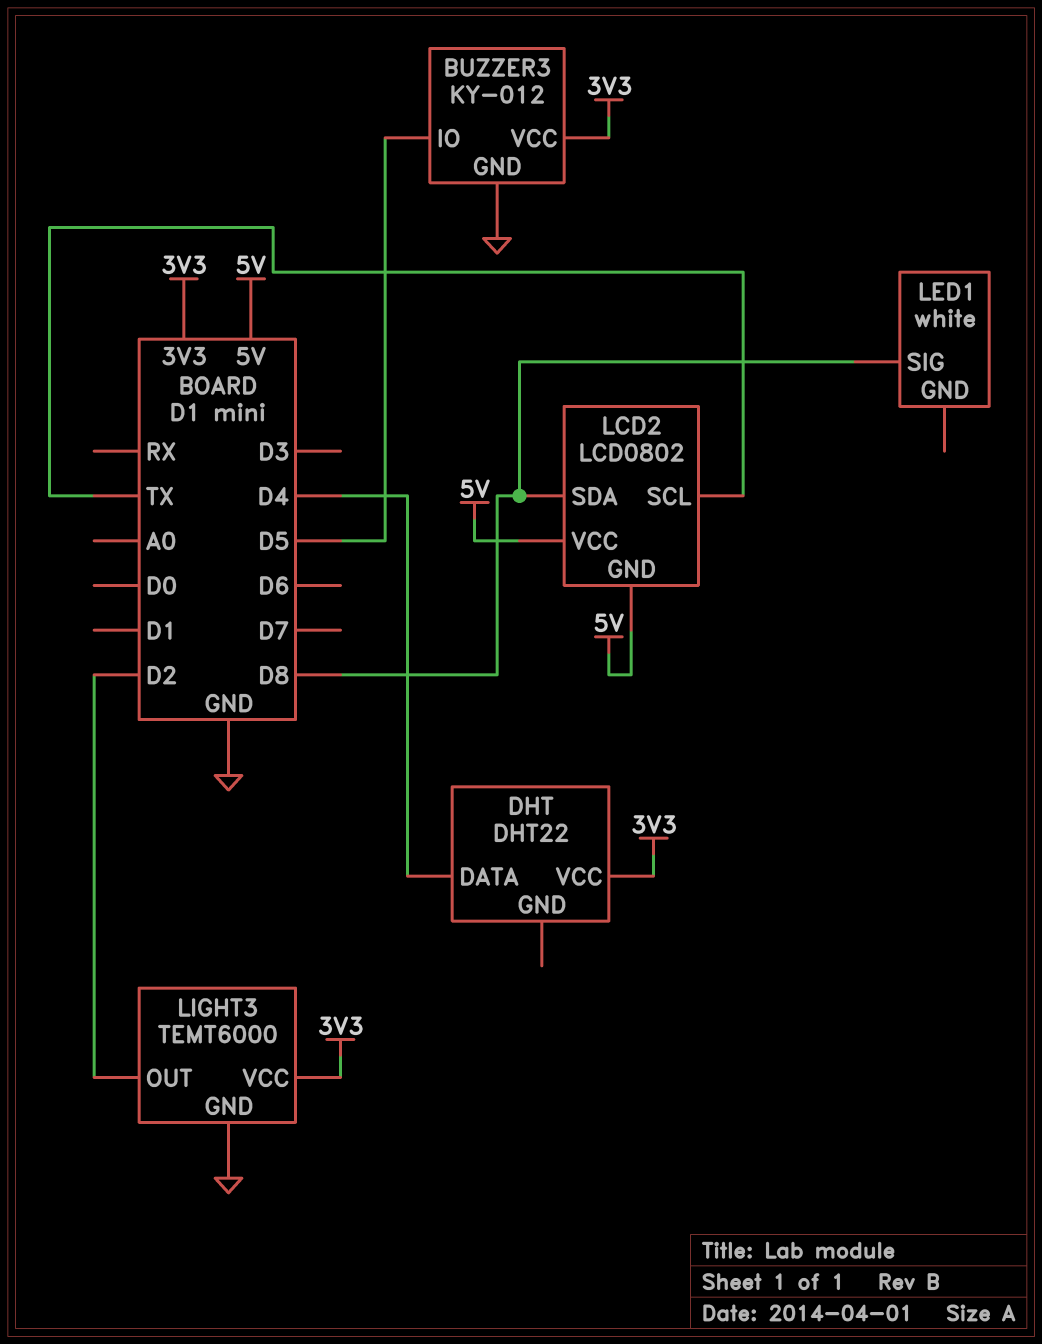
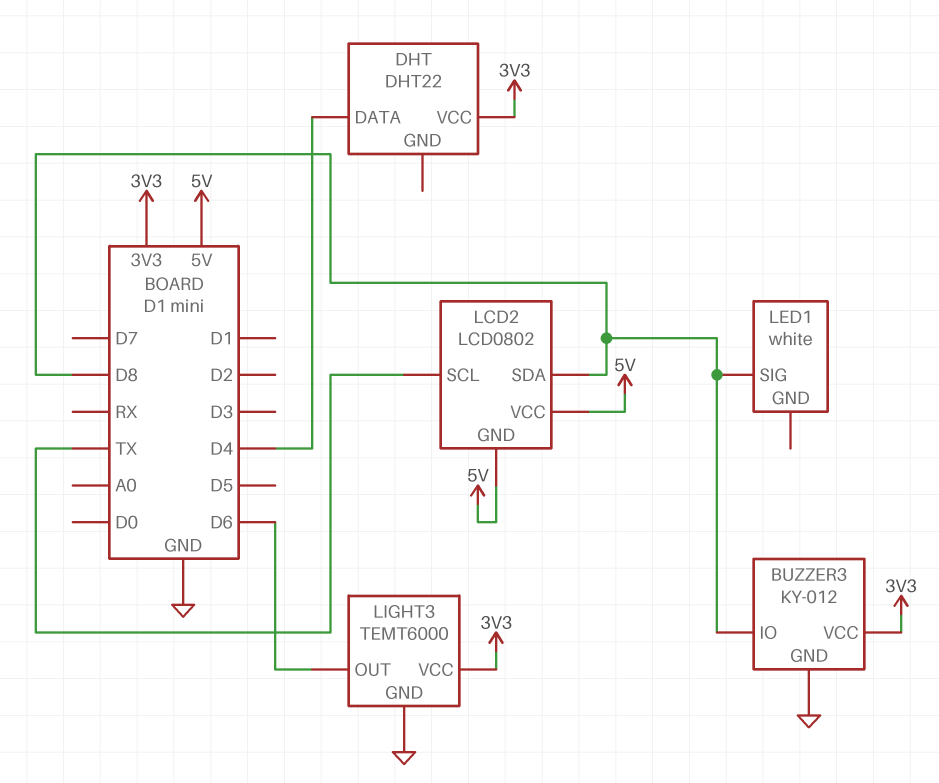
BUZZER3 pin IO: D5 -> D8
LIGHT3 pin OUT: D2 -> D6

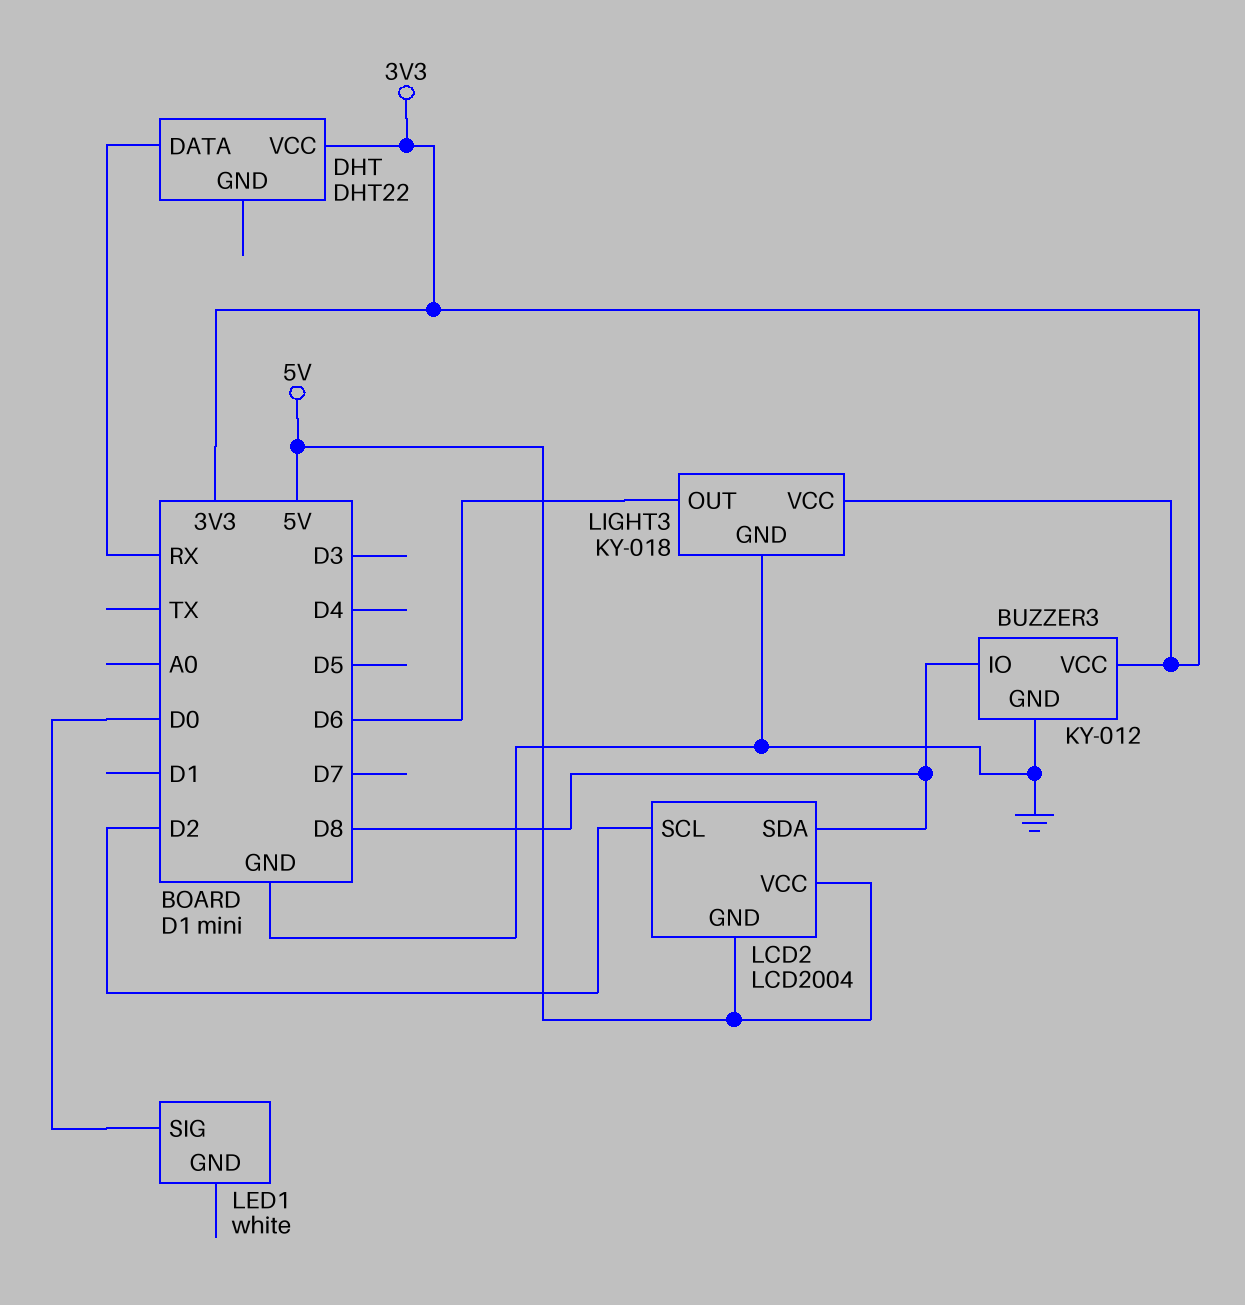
DHT pin DATA: D4 -> RX
LCD2: LCD0802 -> LCD2004
LCD2 pin SCL: TX -> D2
LED1 pin SIG: D8 -> D0
LIGHT3: TEMT6000 -> KY-018

